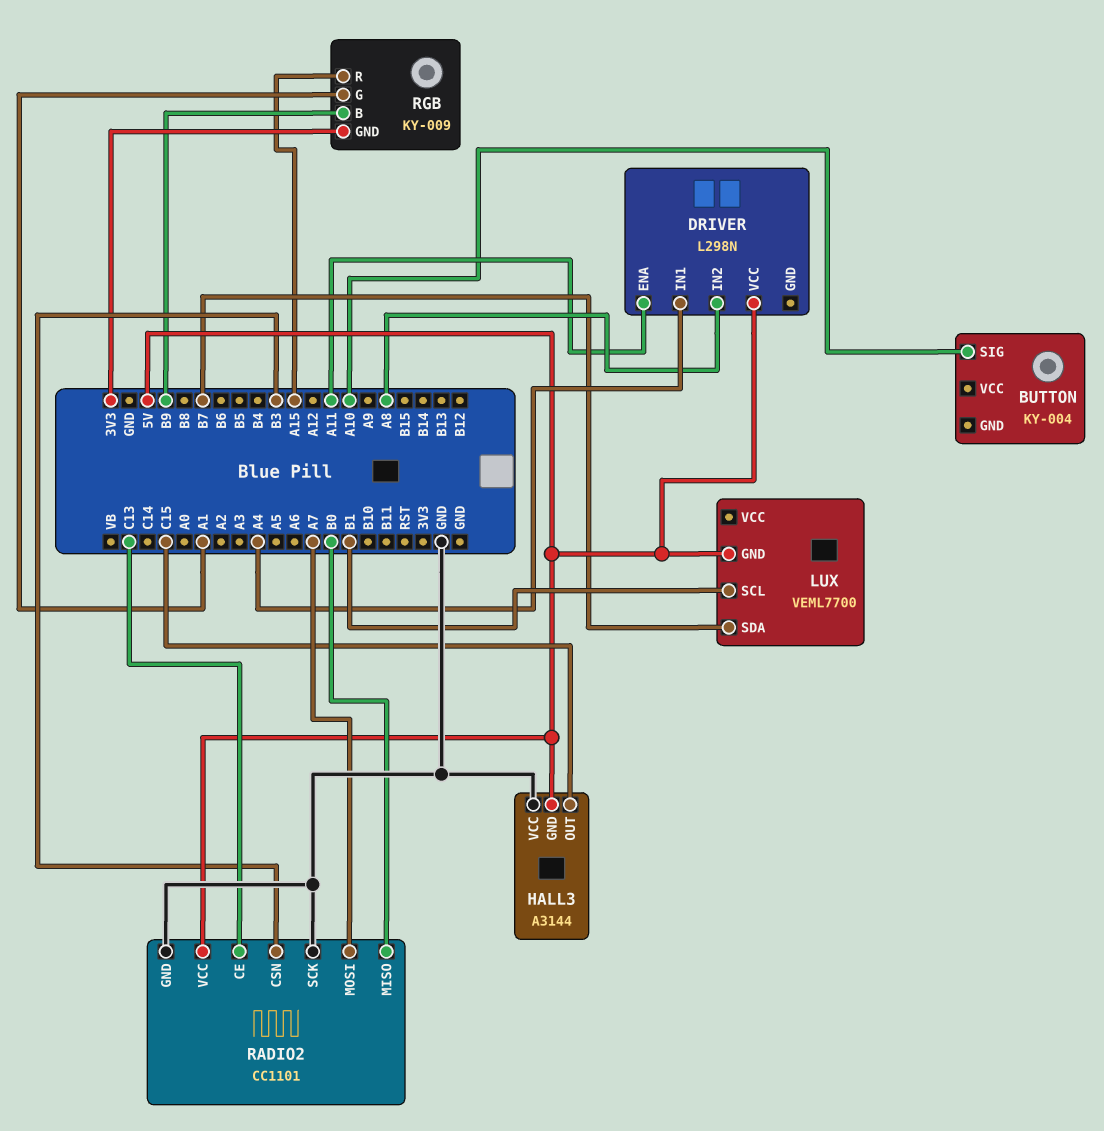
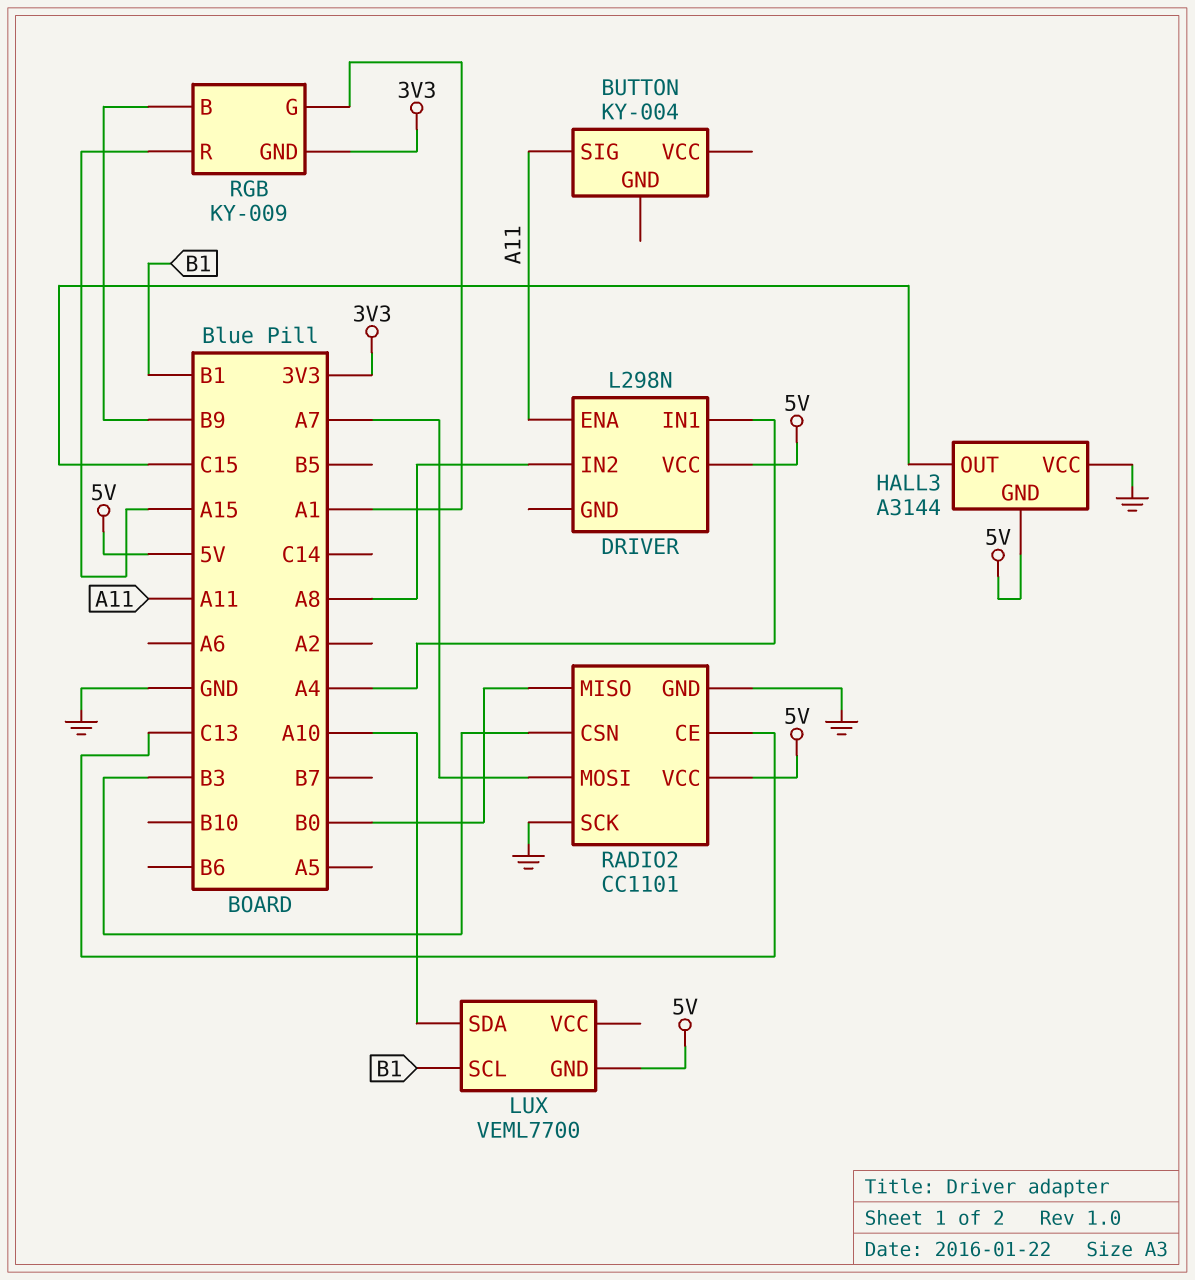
BUTTON pin SIG: A10 -> A11
LUX pin SDA: B7 -> A10

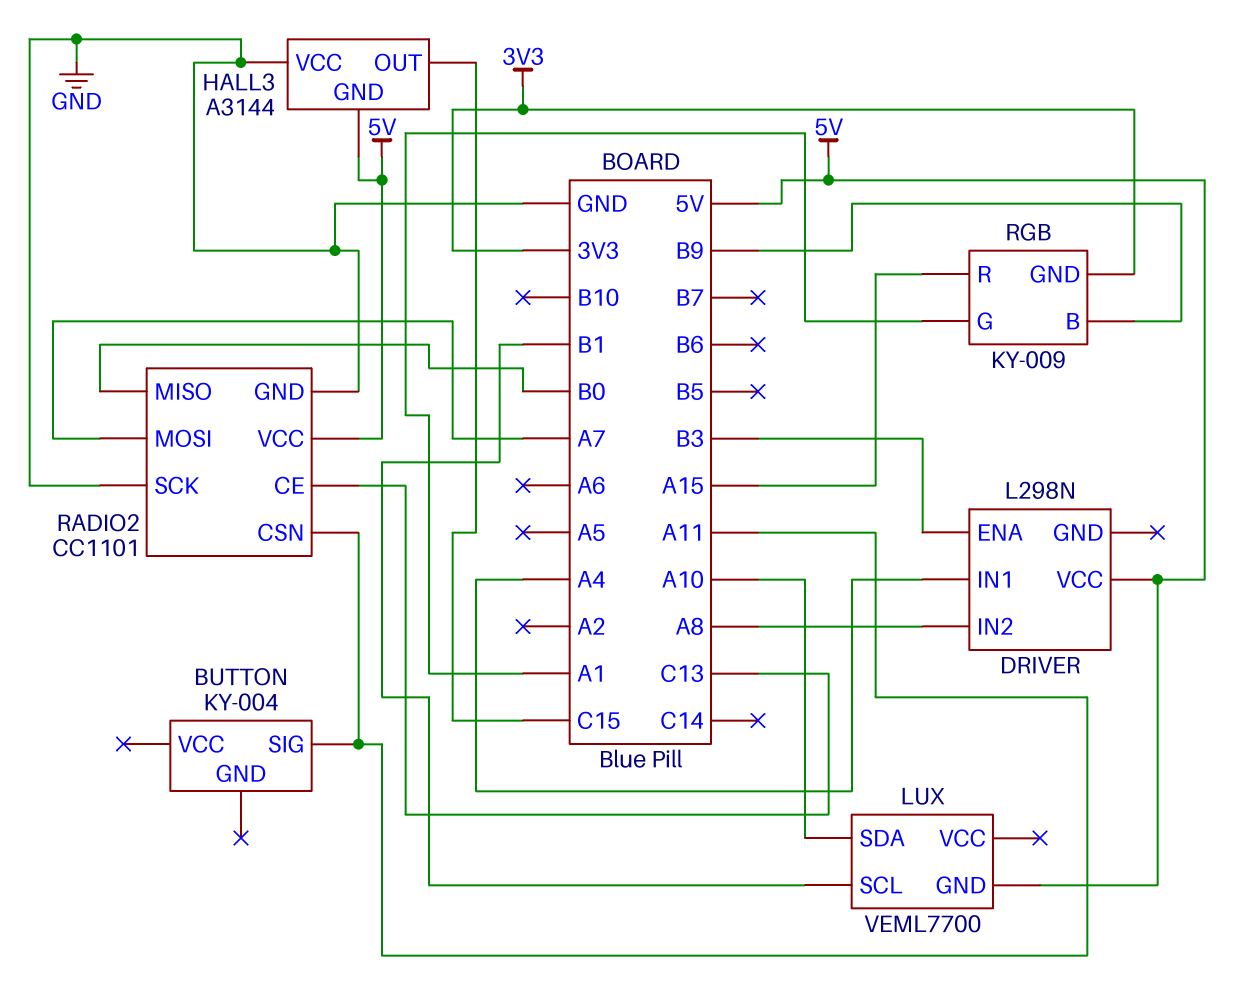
DRIVER pin ENA: A11 -> B3
RADIO2 pin CSN: B3 -> A11

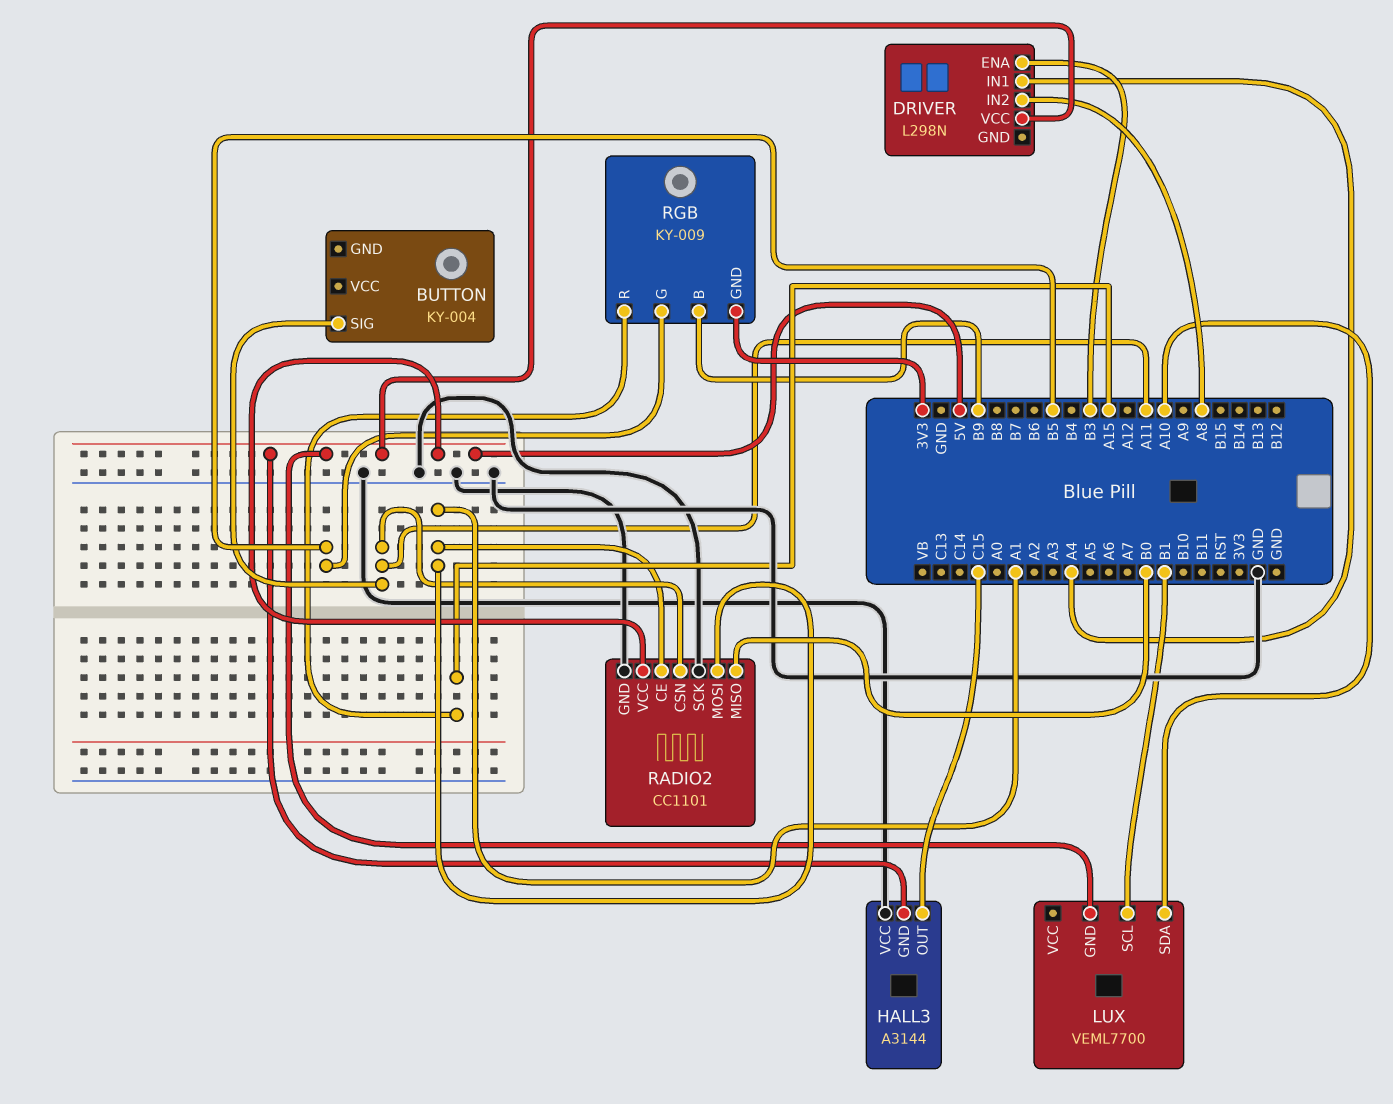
RADIO2 pin CE: C13 -> A1
RADIO2 pin MOSI: A7 -> A1
RGB pin G: A1 -> B5

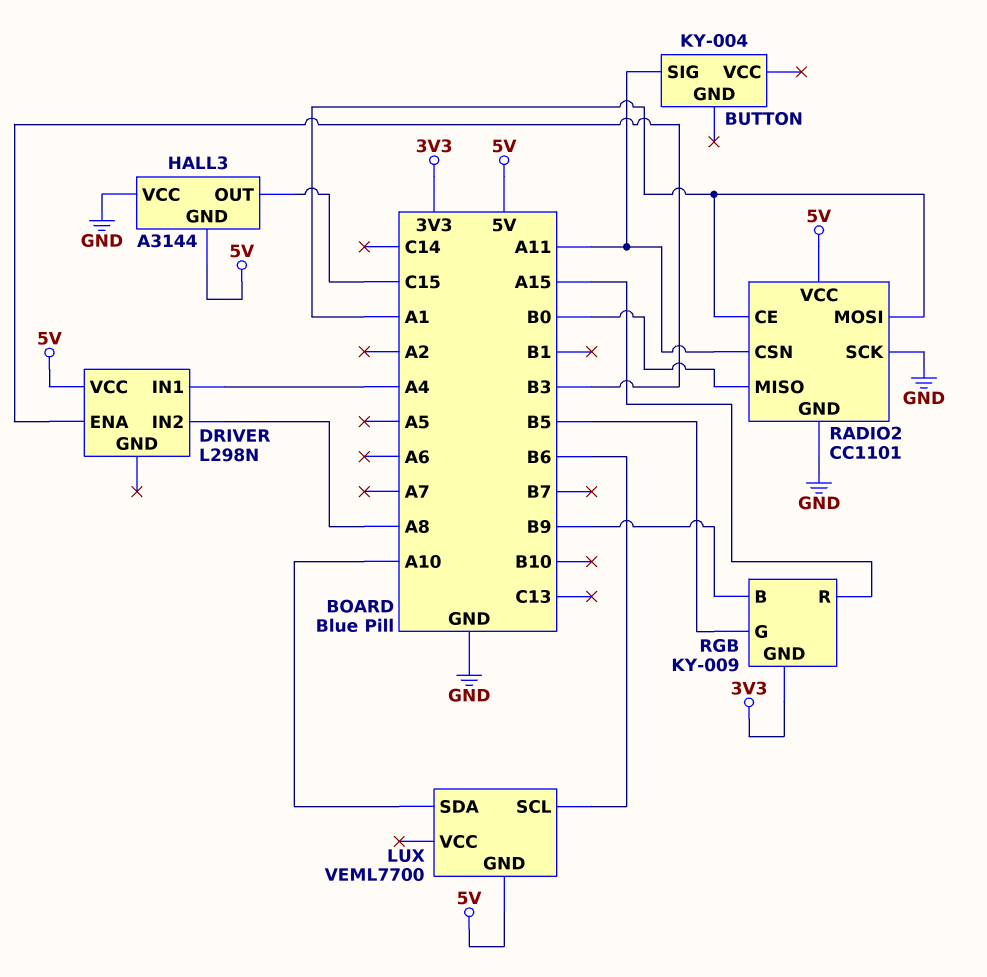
LUX pin SCL: B1 -> B6

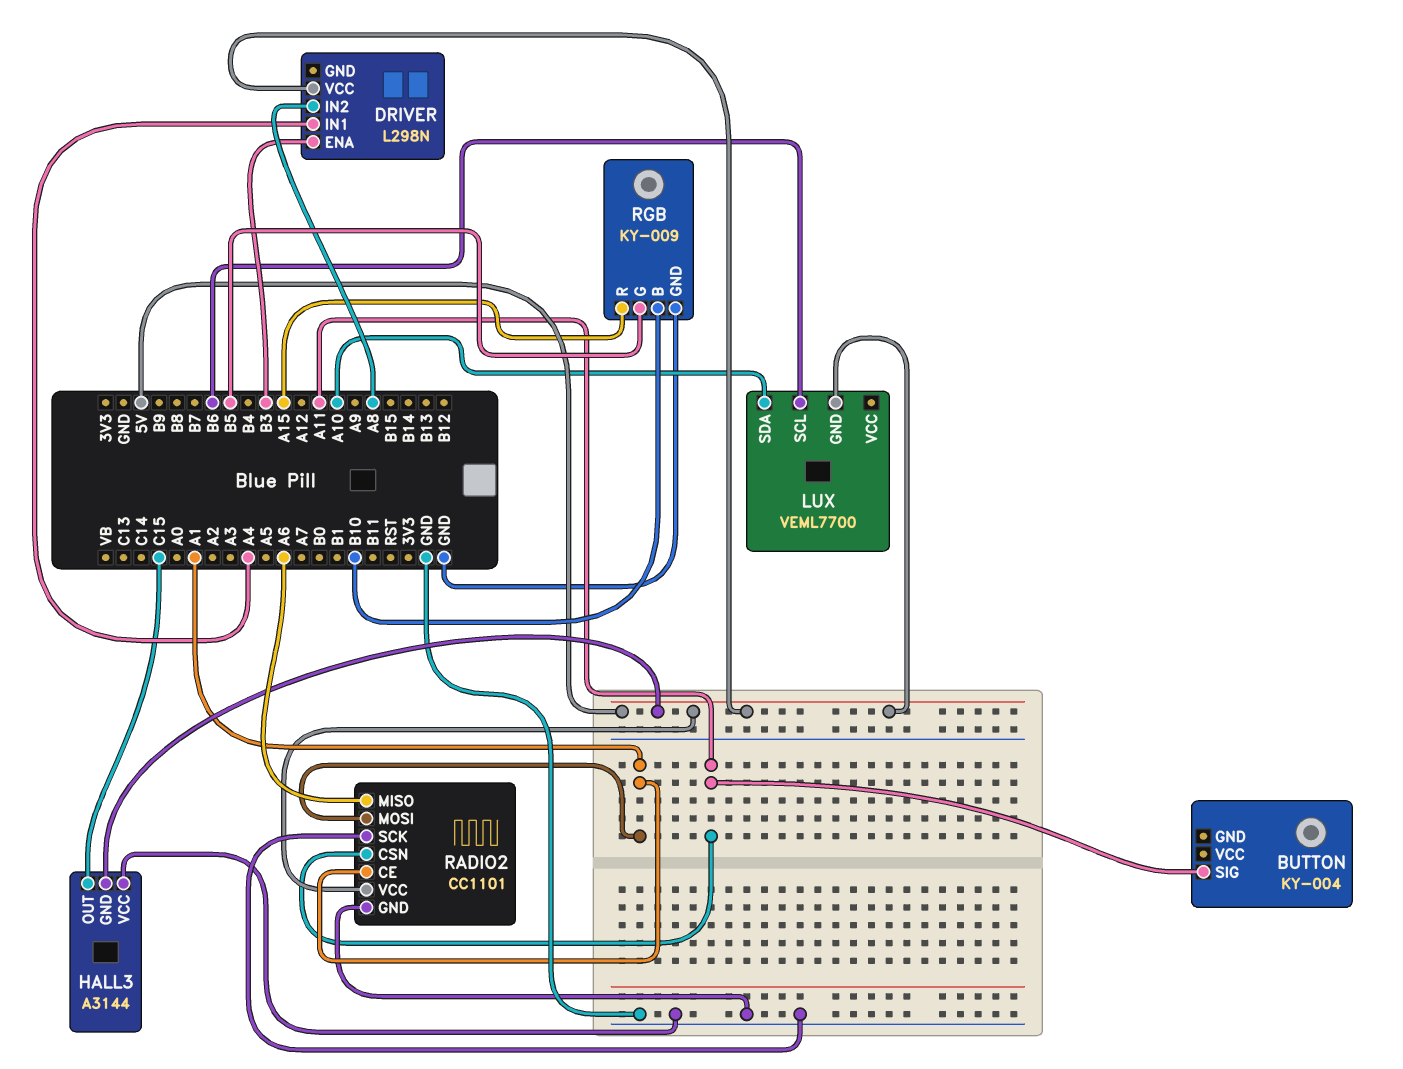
RADIO2 pin MISO: B0 -> A6
RGB pin B: B9 -> B10
RGB pin GND: 3V3 -> GND

